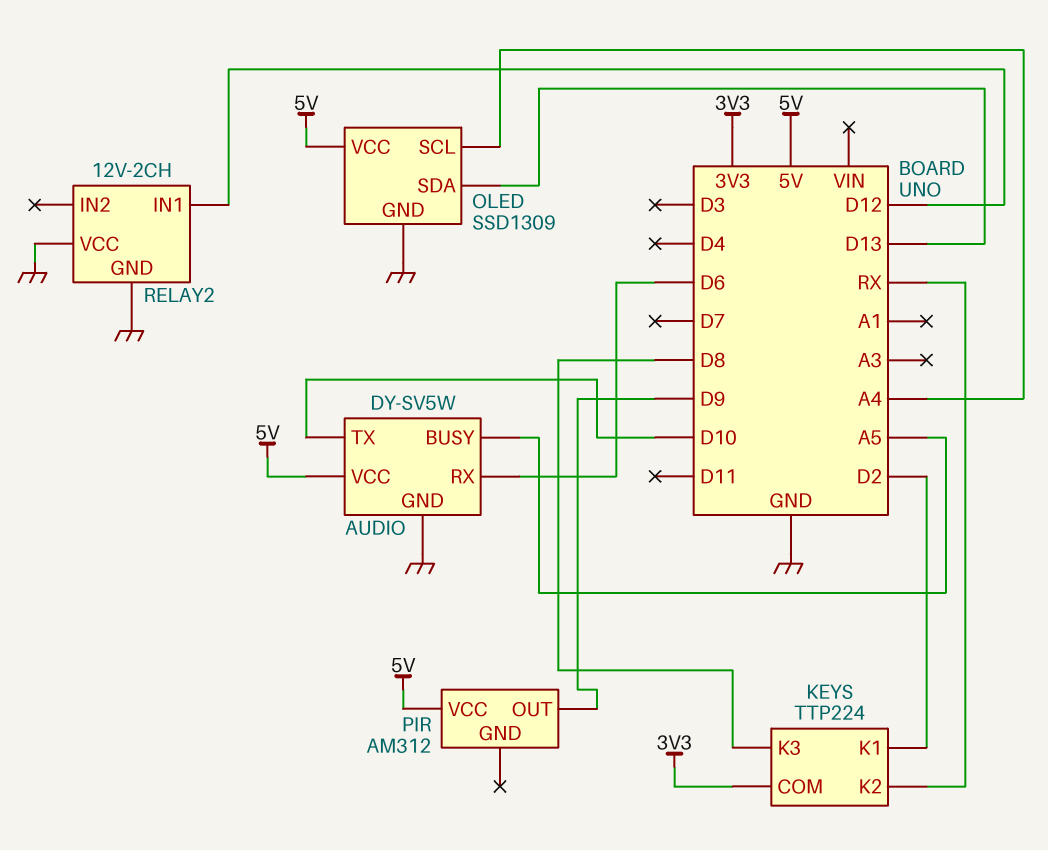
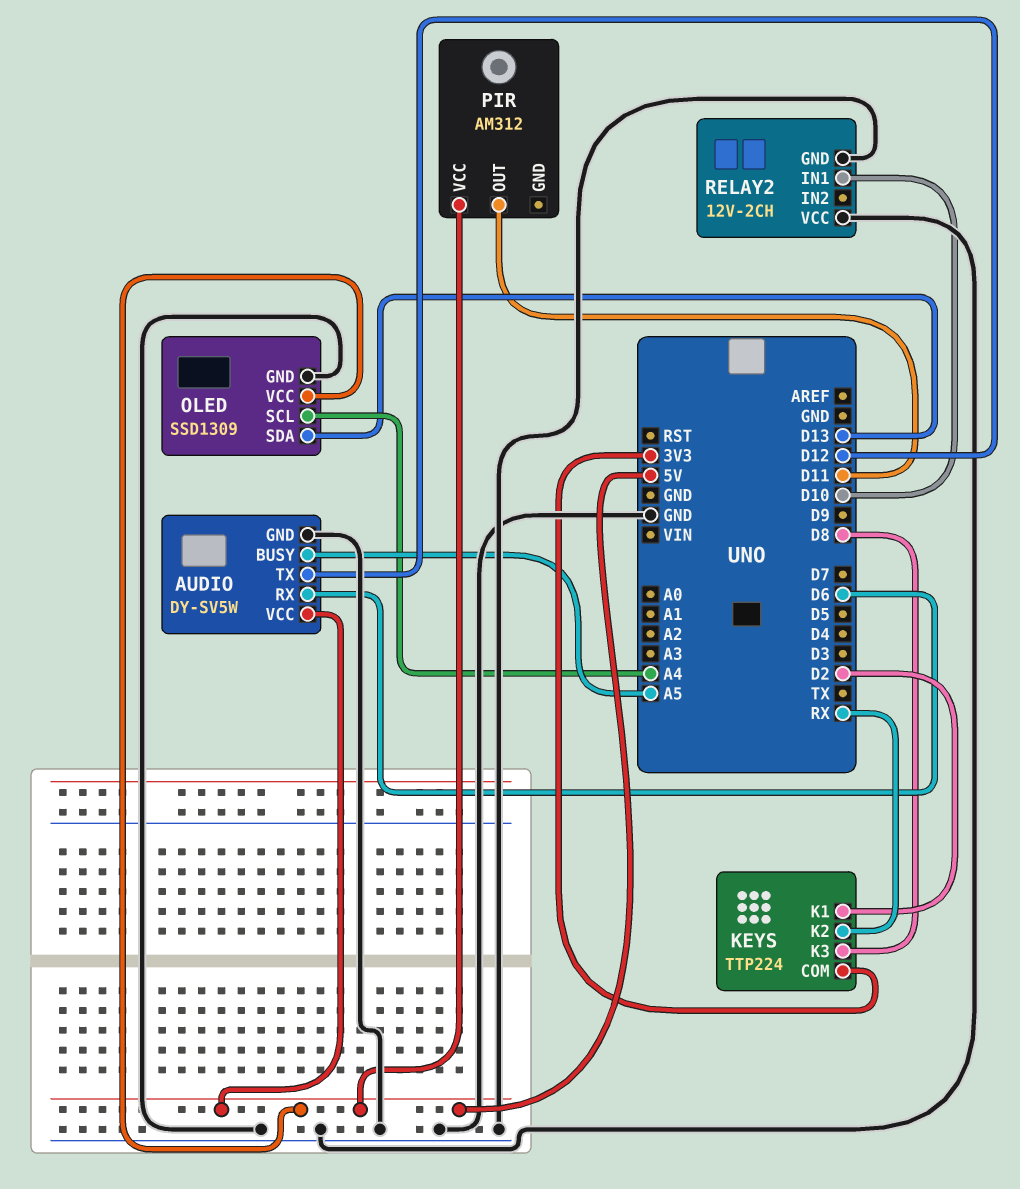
AUDIO pin TX: D10 -> D12
PIR pin OUT: D9 -> D11
RELAY2 pin IN1: D12 -> D10

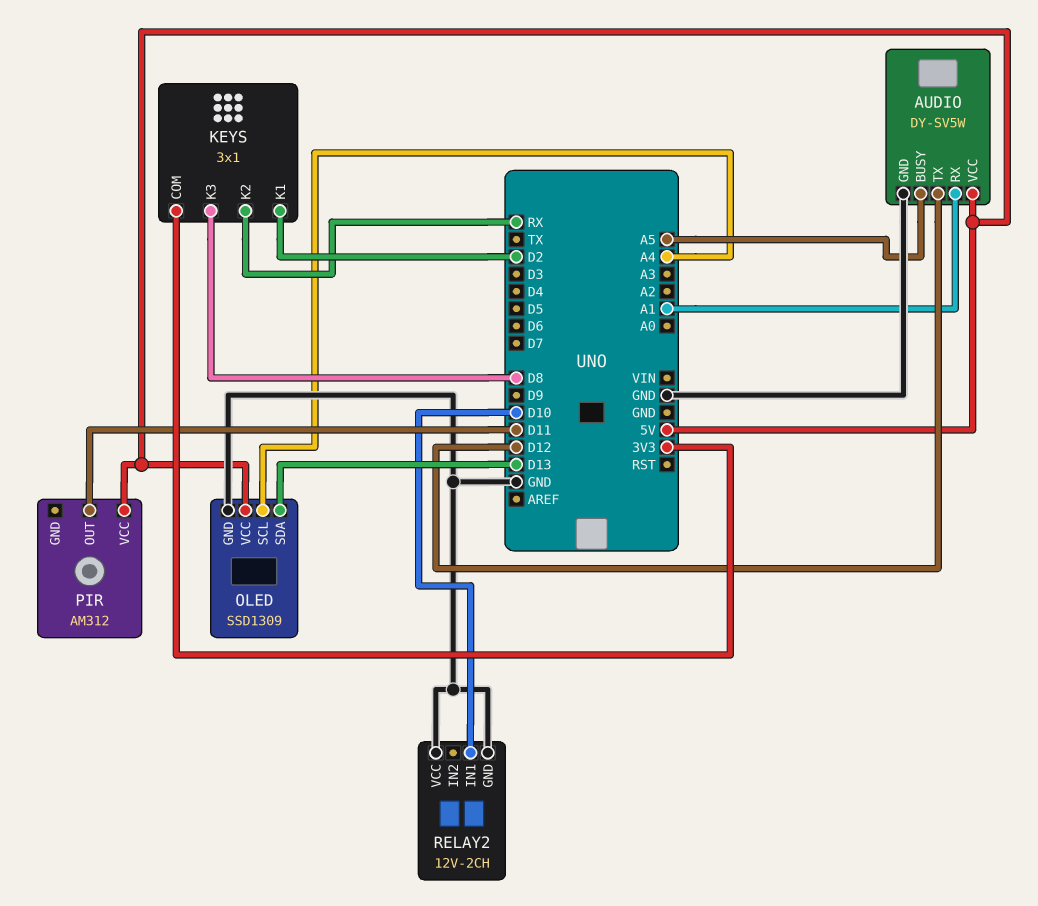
AUDIO pin RX: D6 -> A1
KEYS: TTP224 -> 3x1

